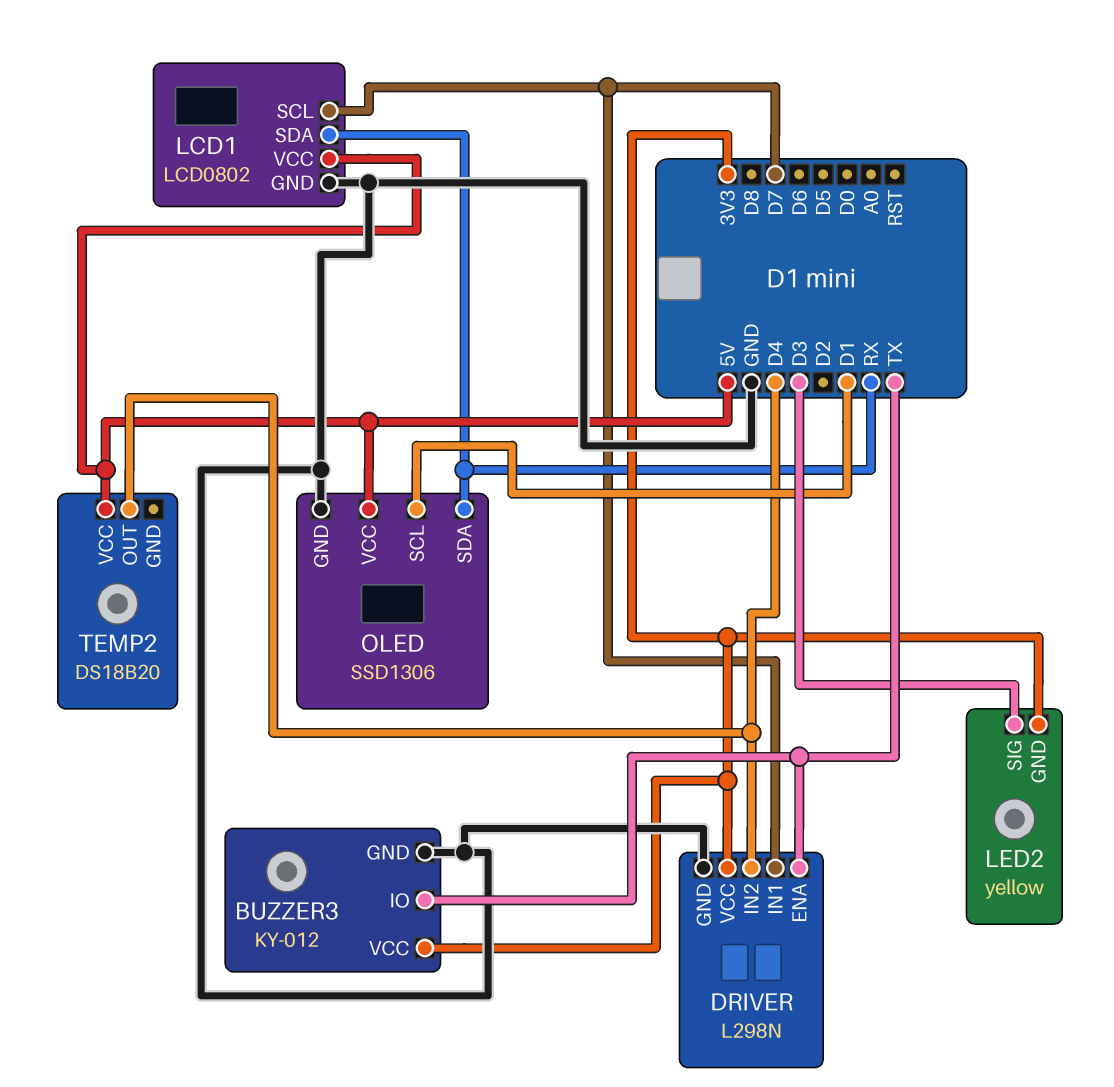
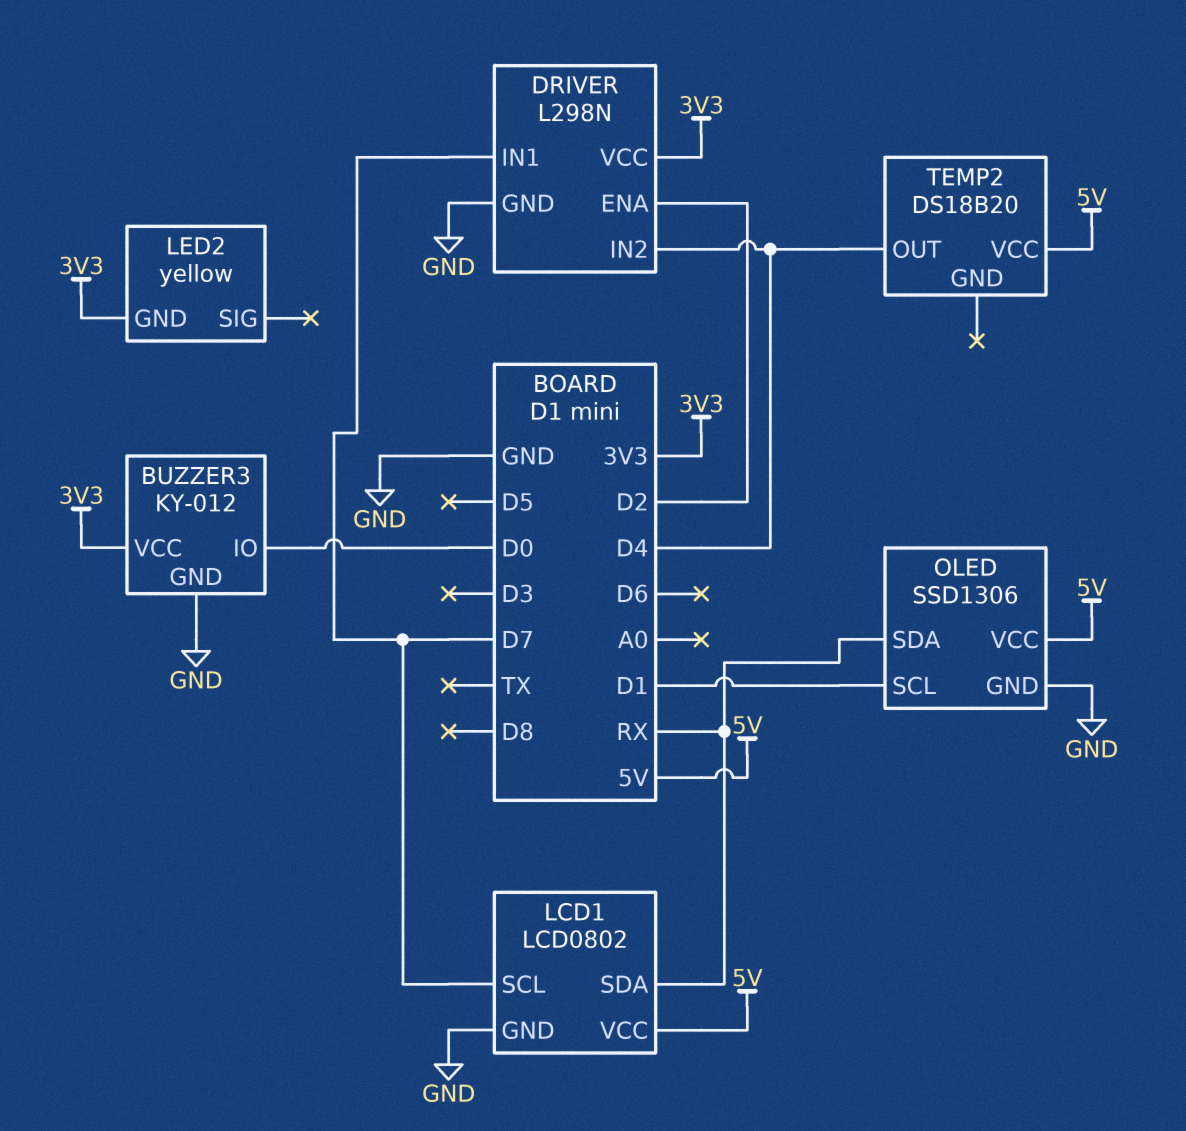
BUZZER3 pin IO: TX -> D0
DRIVER pin ENA: TX -> D2
LED2 pin SIG: D3 -> none

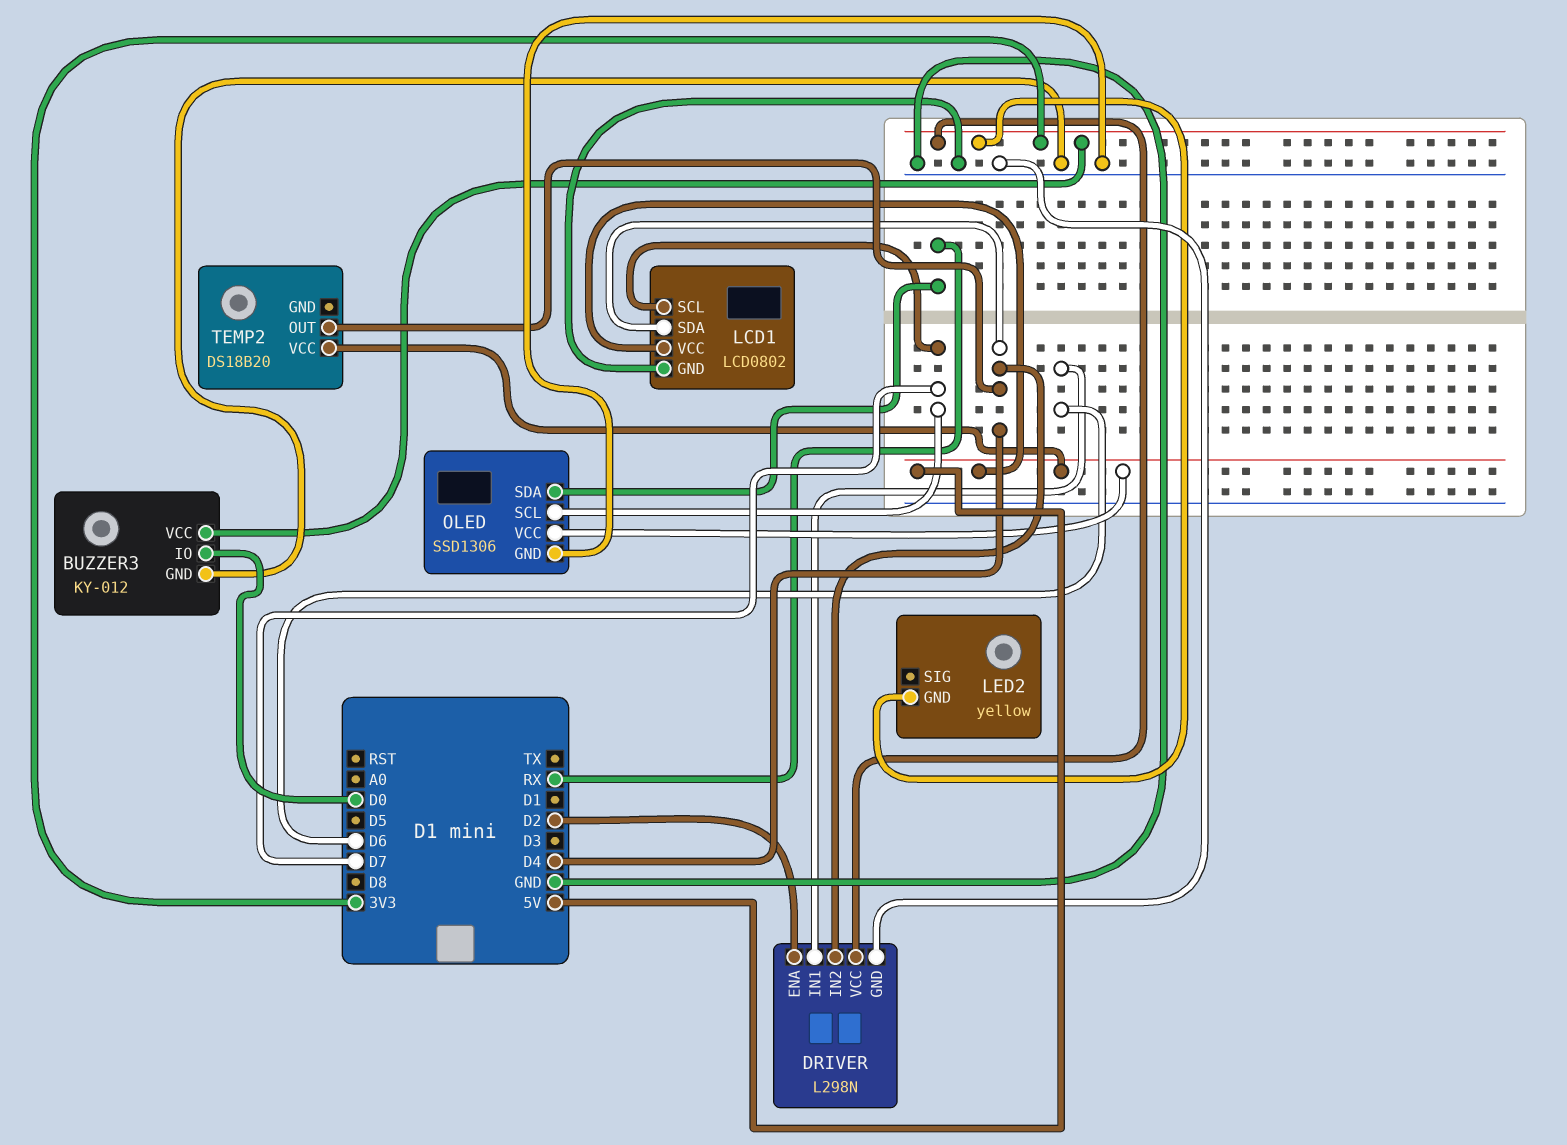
DRIVER pin IN1: D7 -> D6
LCD1 pin SDA: RX -> D4
OLED pin SCL: D1 -> D7

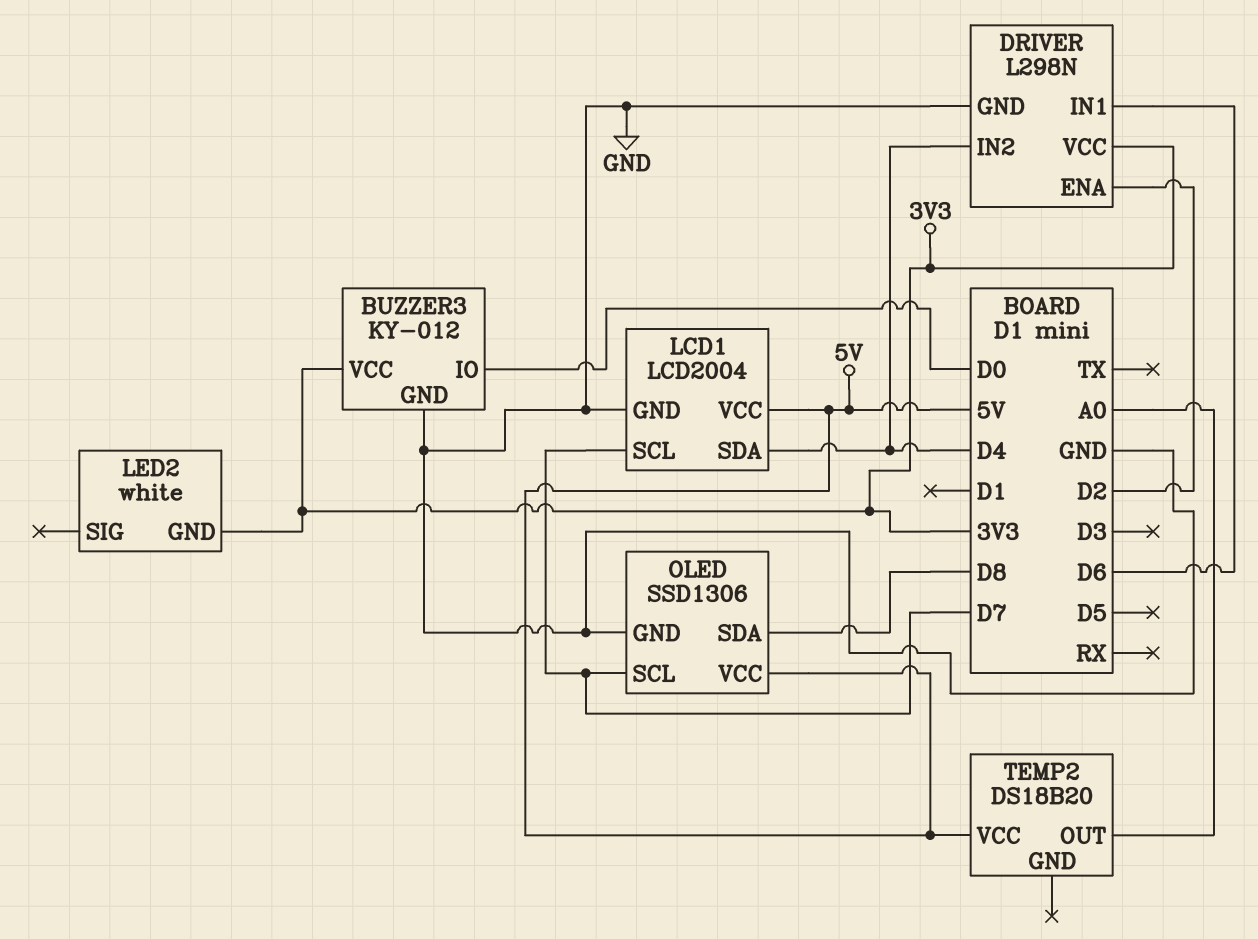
LCD1: LCD0802 -> LCD2004
LED2: yellow -> white
OLED pin SDA: RX -> D8
TEMP2 pin OUT: D4 -> A0

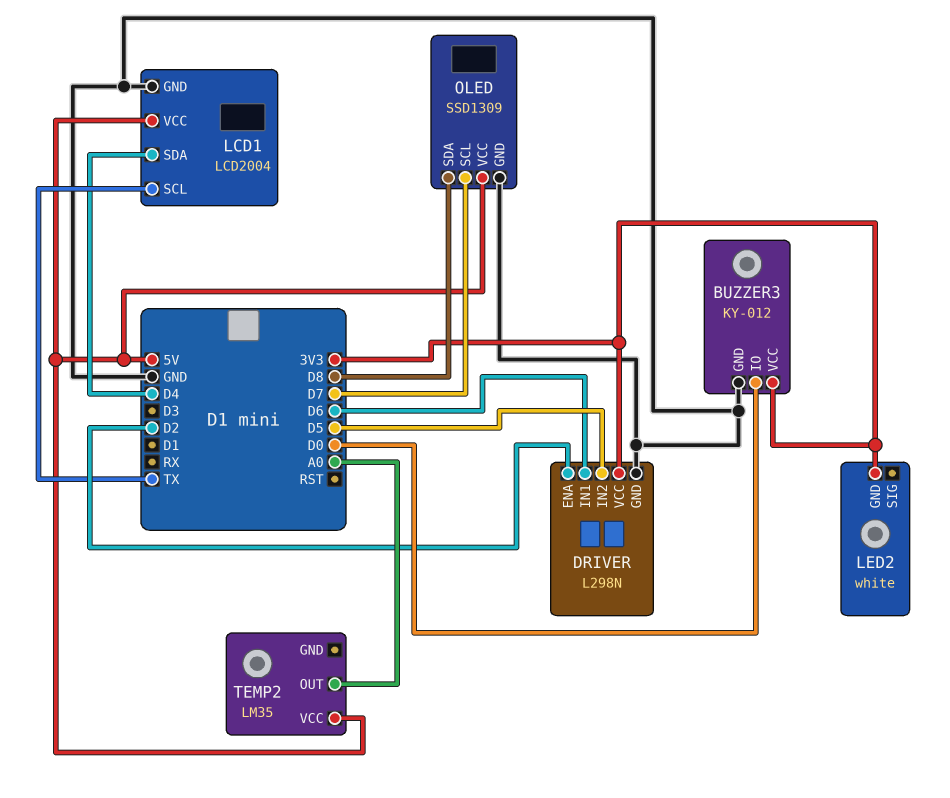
DRIVER pin IN2: D4 -> D5
LCD1 pin SCL: D7 -> TX
OLED: SSD1306 -> SSD1309
TEMP2: DS18B20 -> LM35

